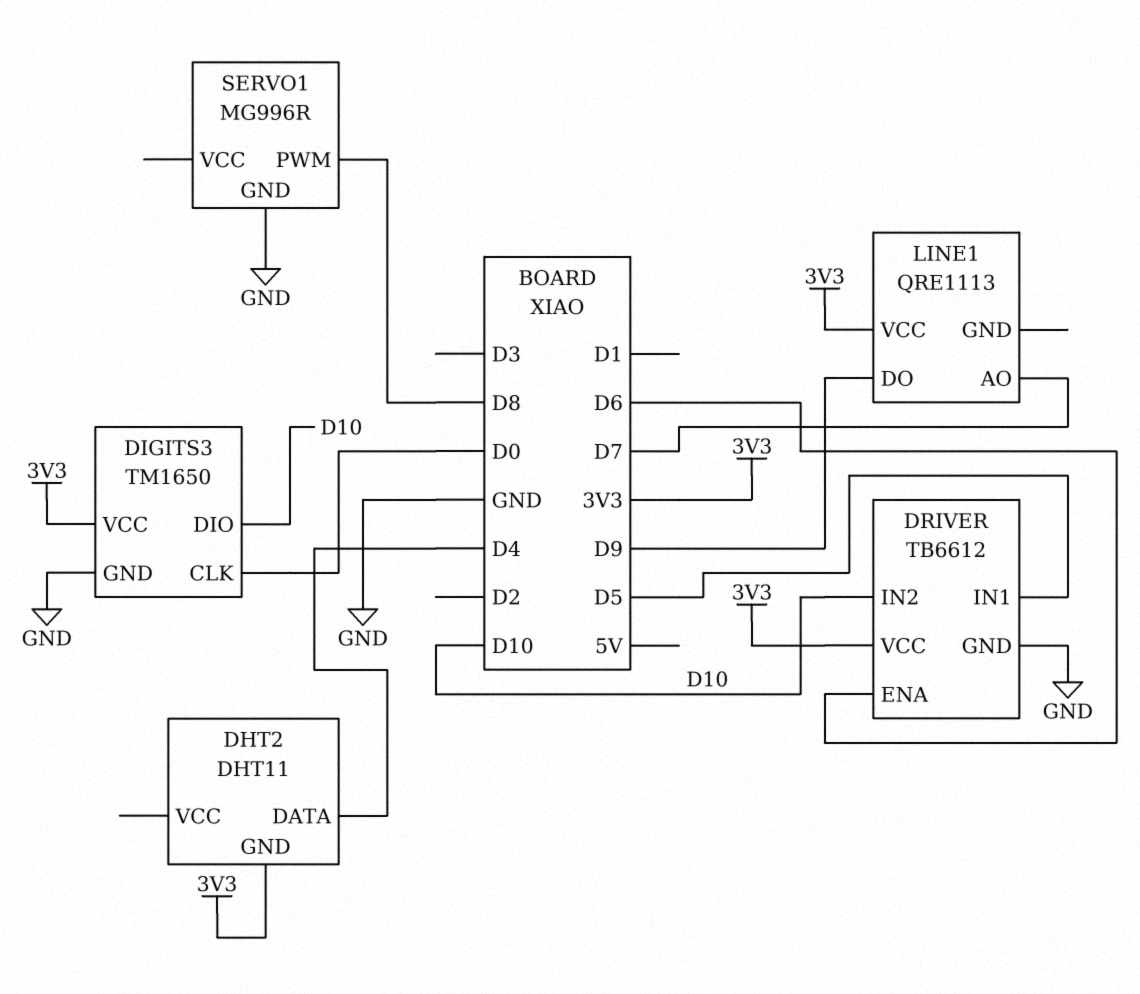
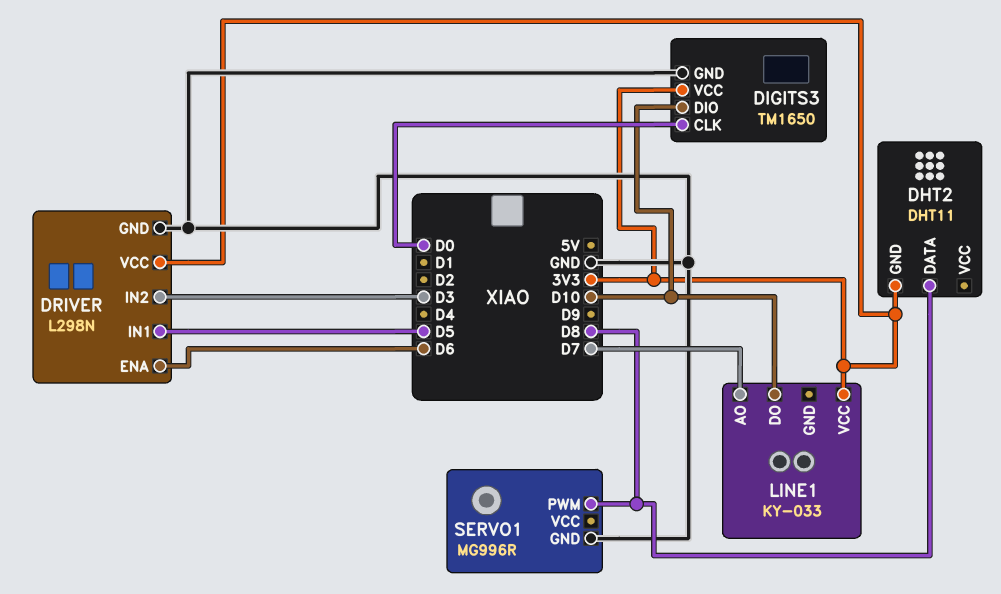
DHT2 pin DATA: D4 -> D8
DRIVER: TB6612 -> L298N
DRIVER pin IN2: D10 -> D3
LINE1: QRE1113 -> KY-033
LINE1 pin DO: D9 -> D10

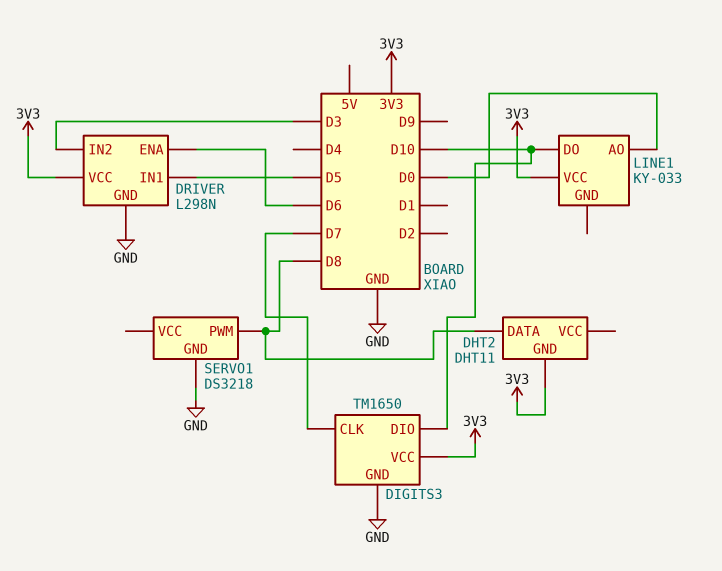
DIGITS3 pin CLK: D0 -> D7
LINE1 pin AO: D7 -> D0
SERVO1: MG996R -> DS3218

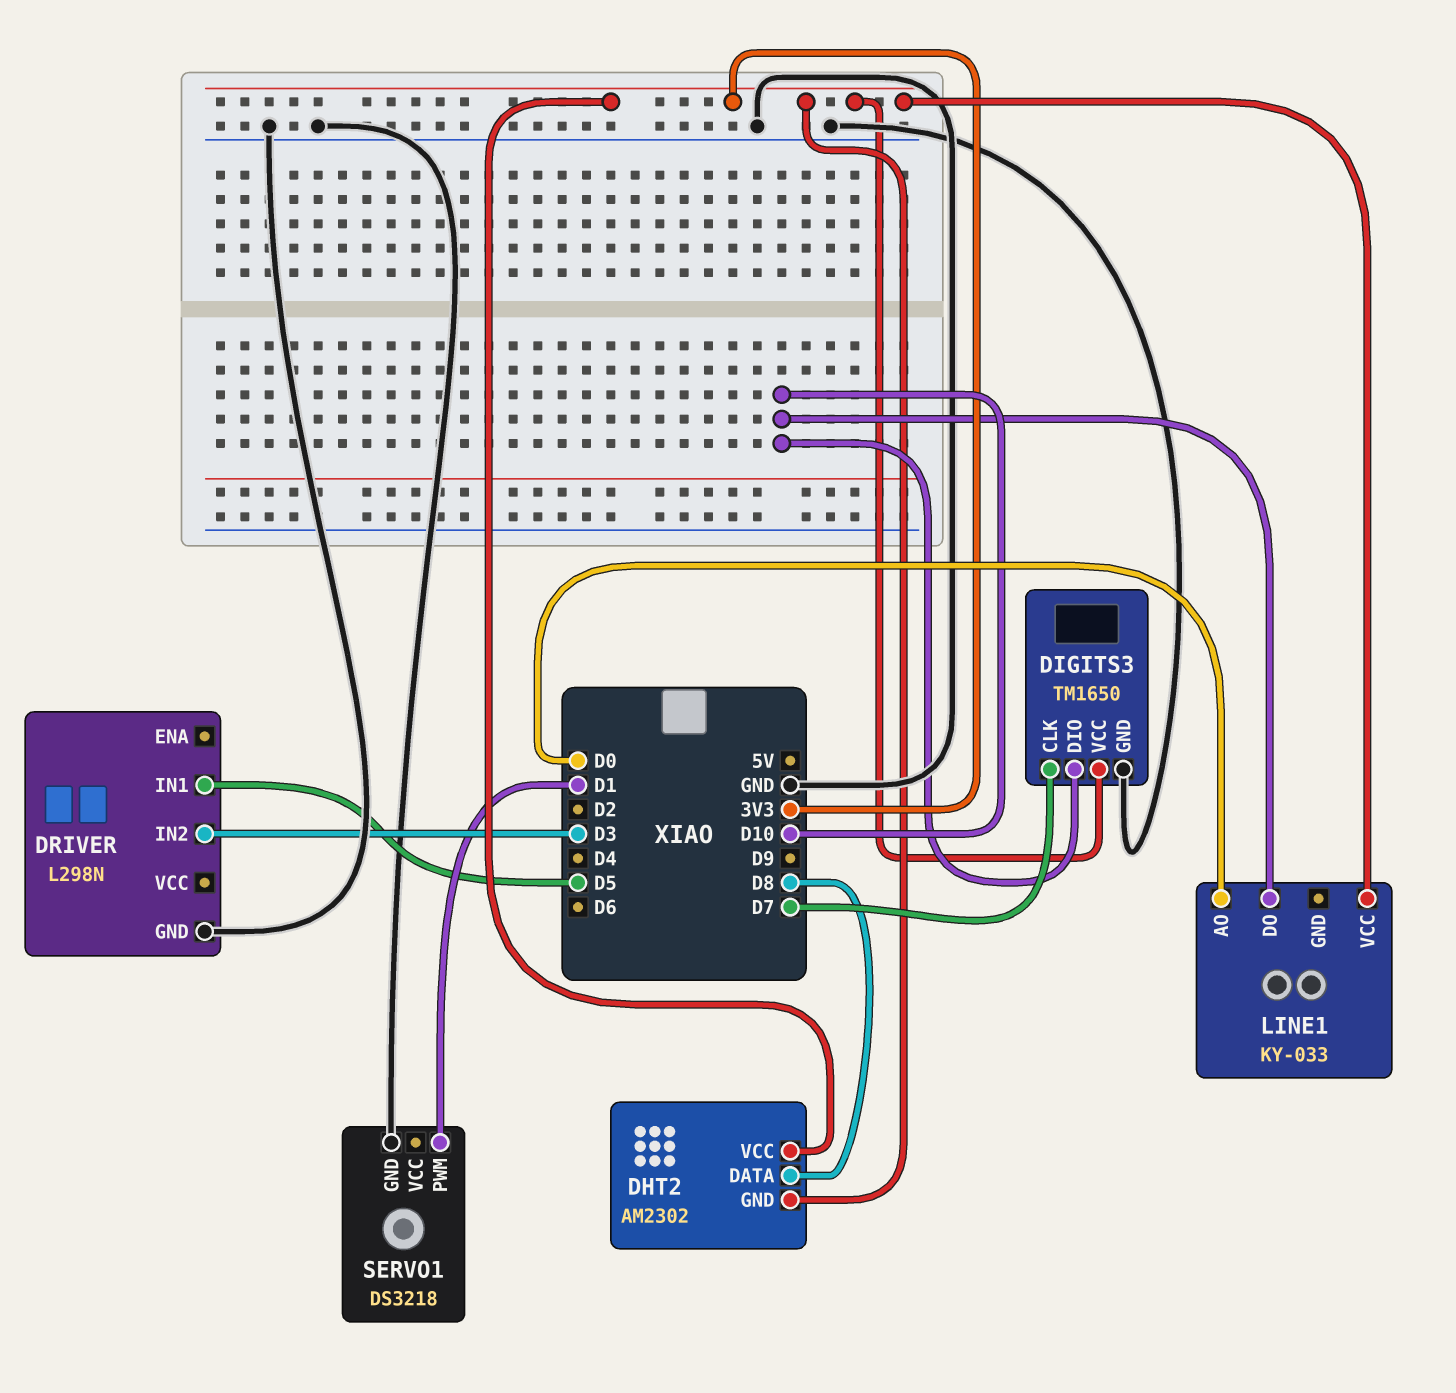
DHT2: DHT11 -> AM2302
DHT2 pin VCC: none -> 3V3
DRIVER pin ENA: D6 -> none
DRIVER pin VCC: 3V3 -> none
SERVO1 pin PWM: D8 -> D1

